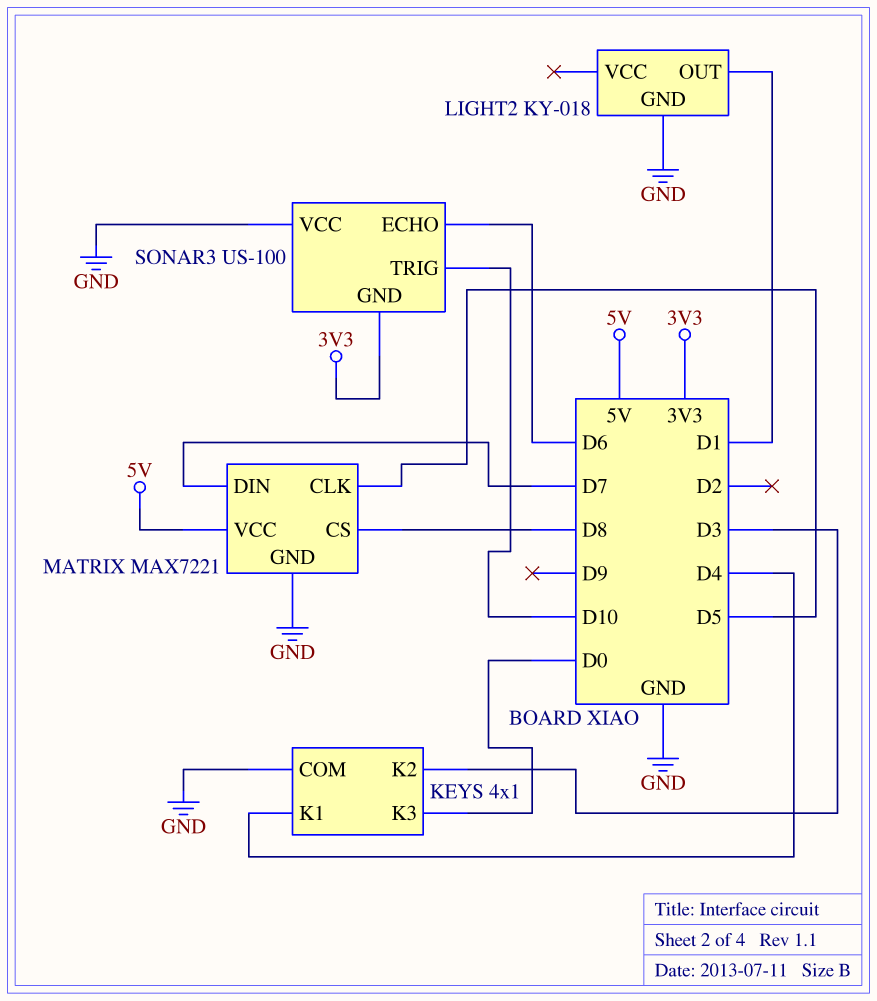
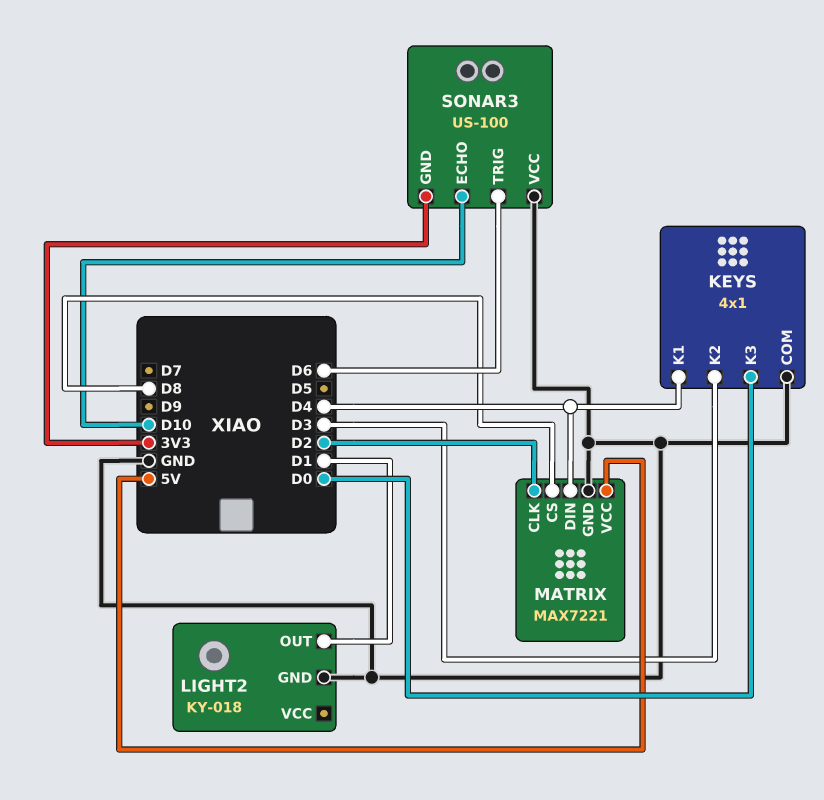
MATRIX pin CLK: D5 -> D2
MATRIX pin DIN: D7 -> D4
SONAR3 pin ECHO: D6 -> D10
SONAR3 pin TRIG: D10 -> D6

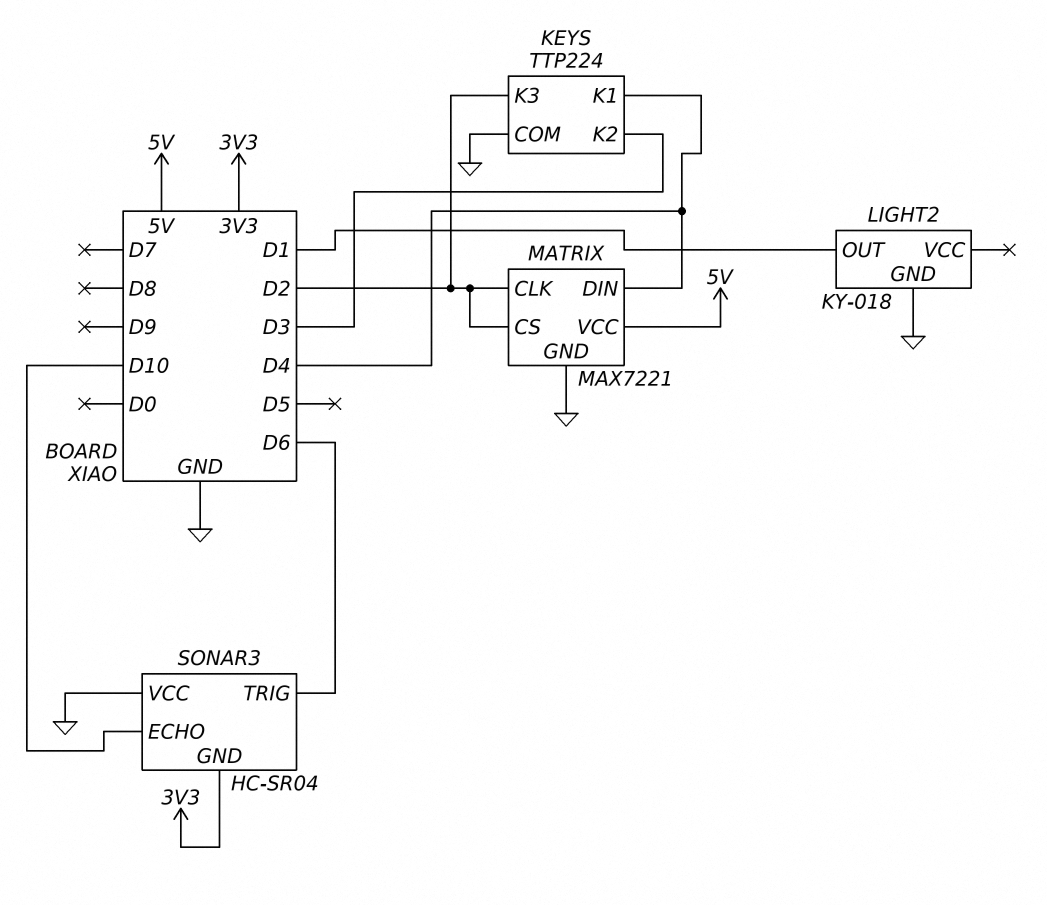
KEYS: 4x1 -> TTP224
KEYS pin K3: D0 -> D2
MATRIX pin CS: D8 -> D2
SONAR3: US-100 -> HC-SR04

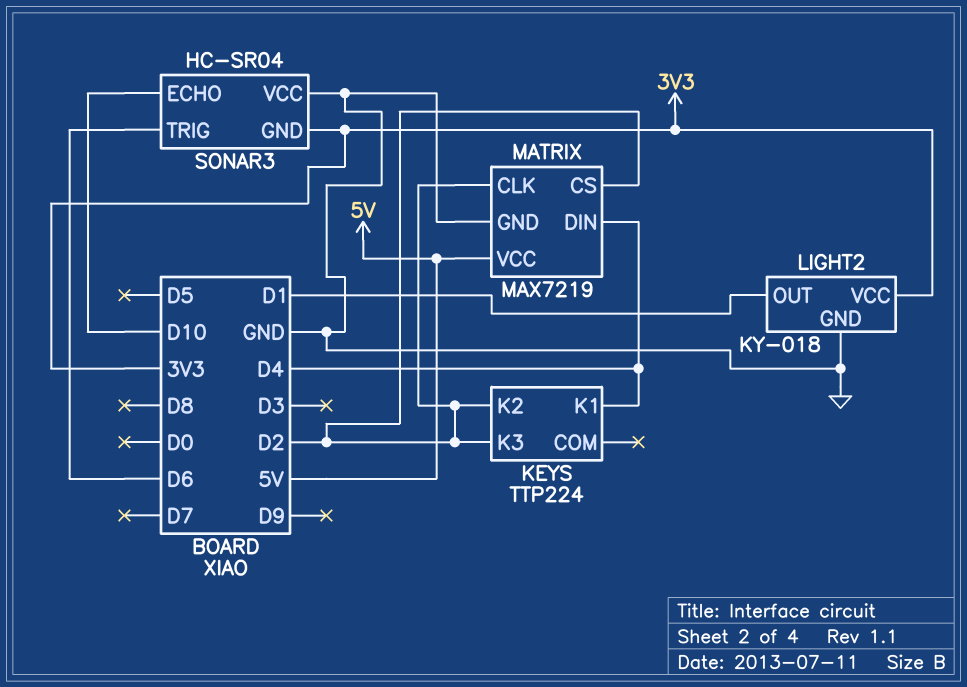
KEYS pin COM: GND -> none
KEYS pin K2: D3 -> D2
LIGHT2 pin VCC: none -> 3V3
MATRIX: MAX7221 -> MAX7219

